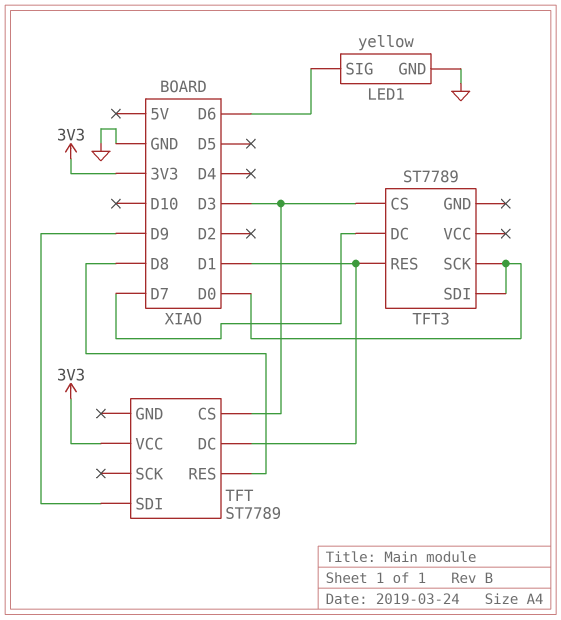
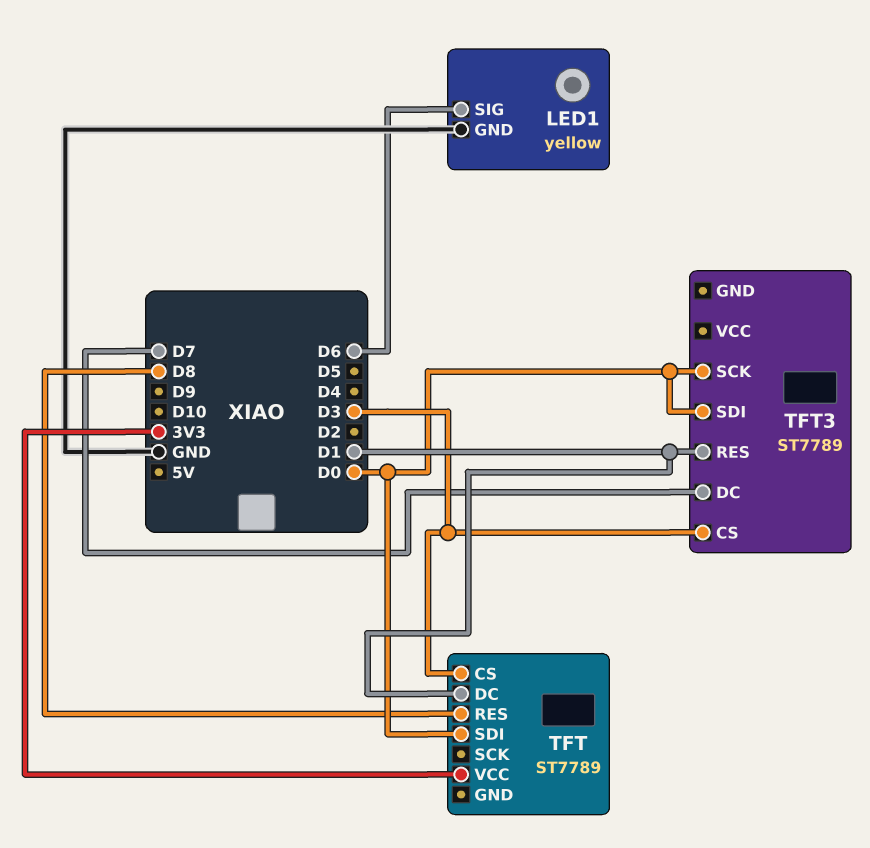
TFT pin SDI: D9 -> D0

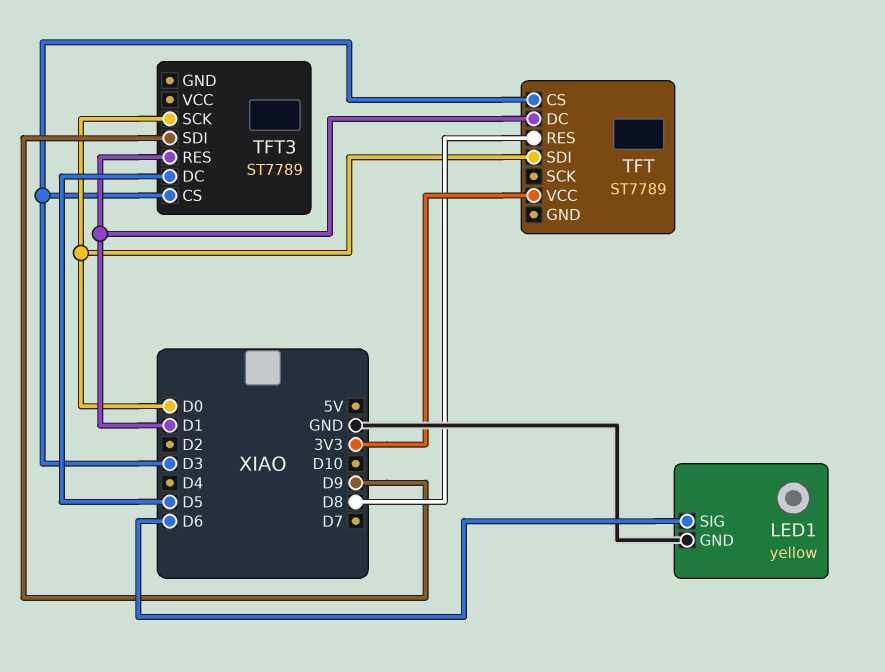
TFT3 pin DC: D7 -> D5
TFT3 pin SDI: D0 -> D9

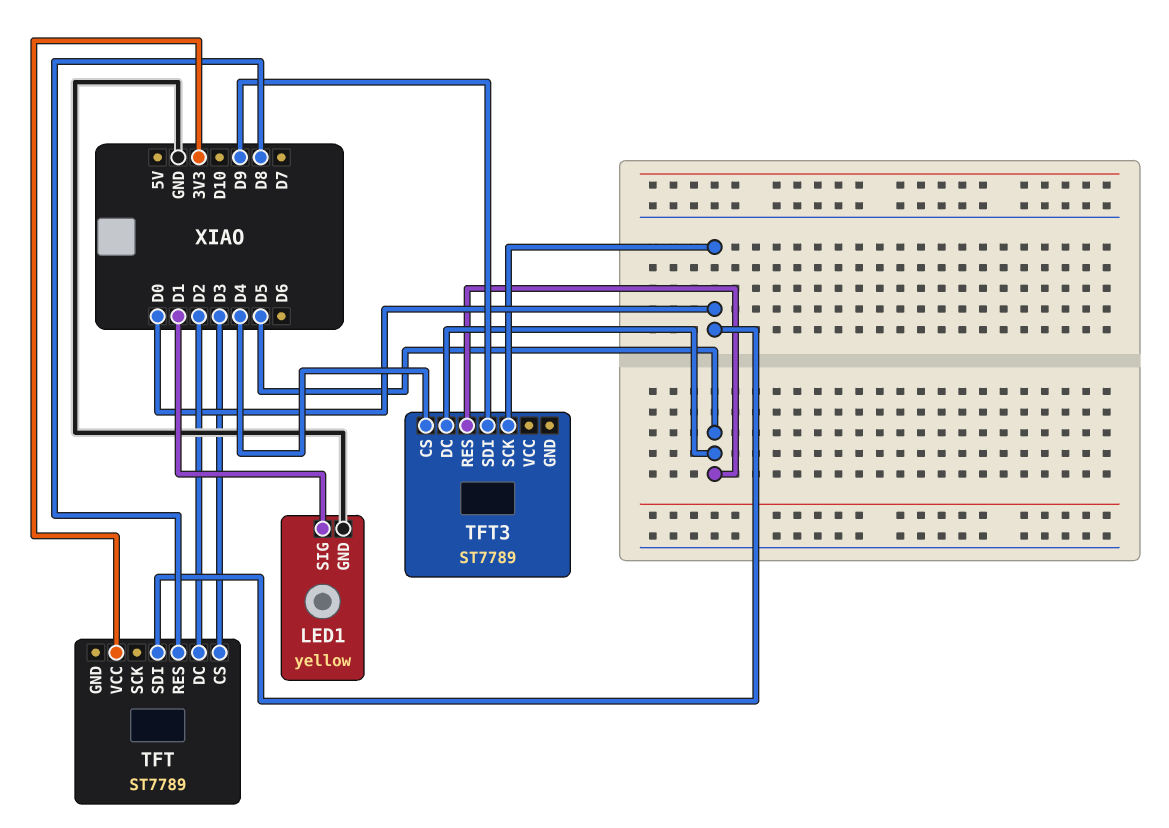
LED1 pin SIG: D6 -> D1
TFT pin DC: D1 -> D2
TFT3 pin CS: D3 -> D4
TFT3 pin RES: D1 -> D5

